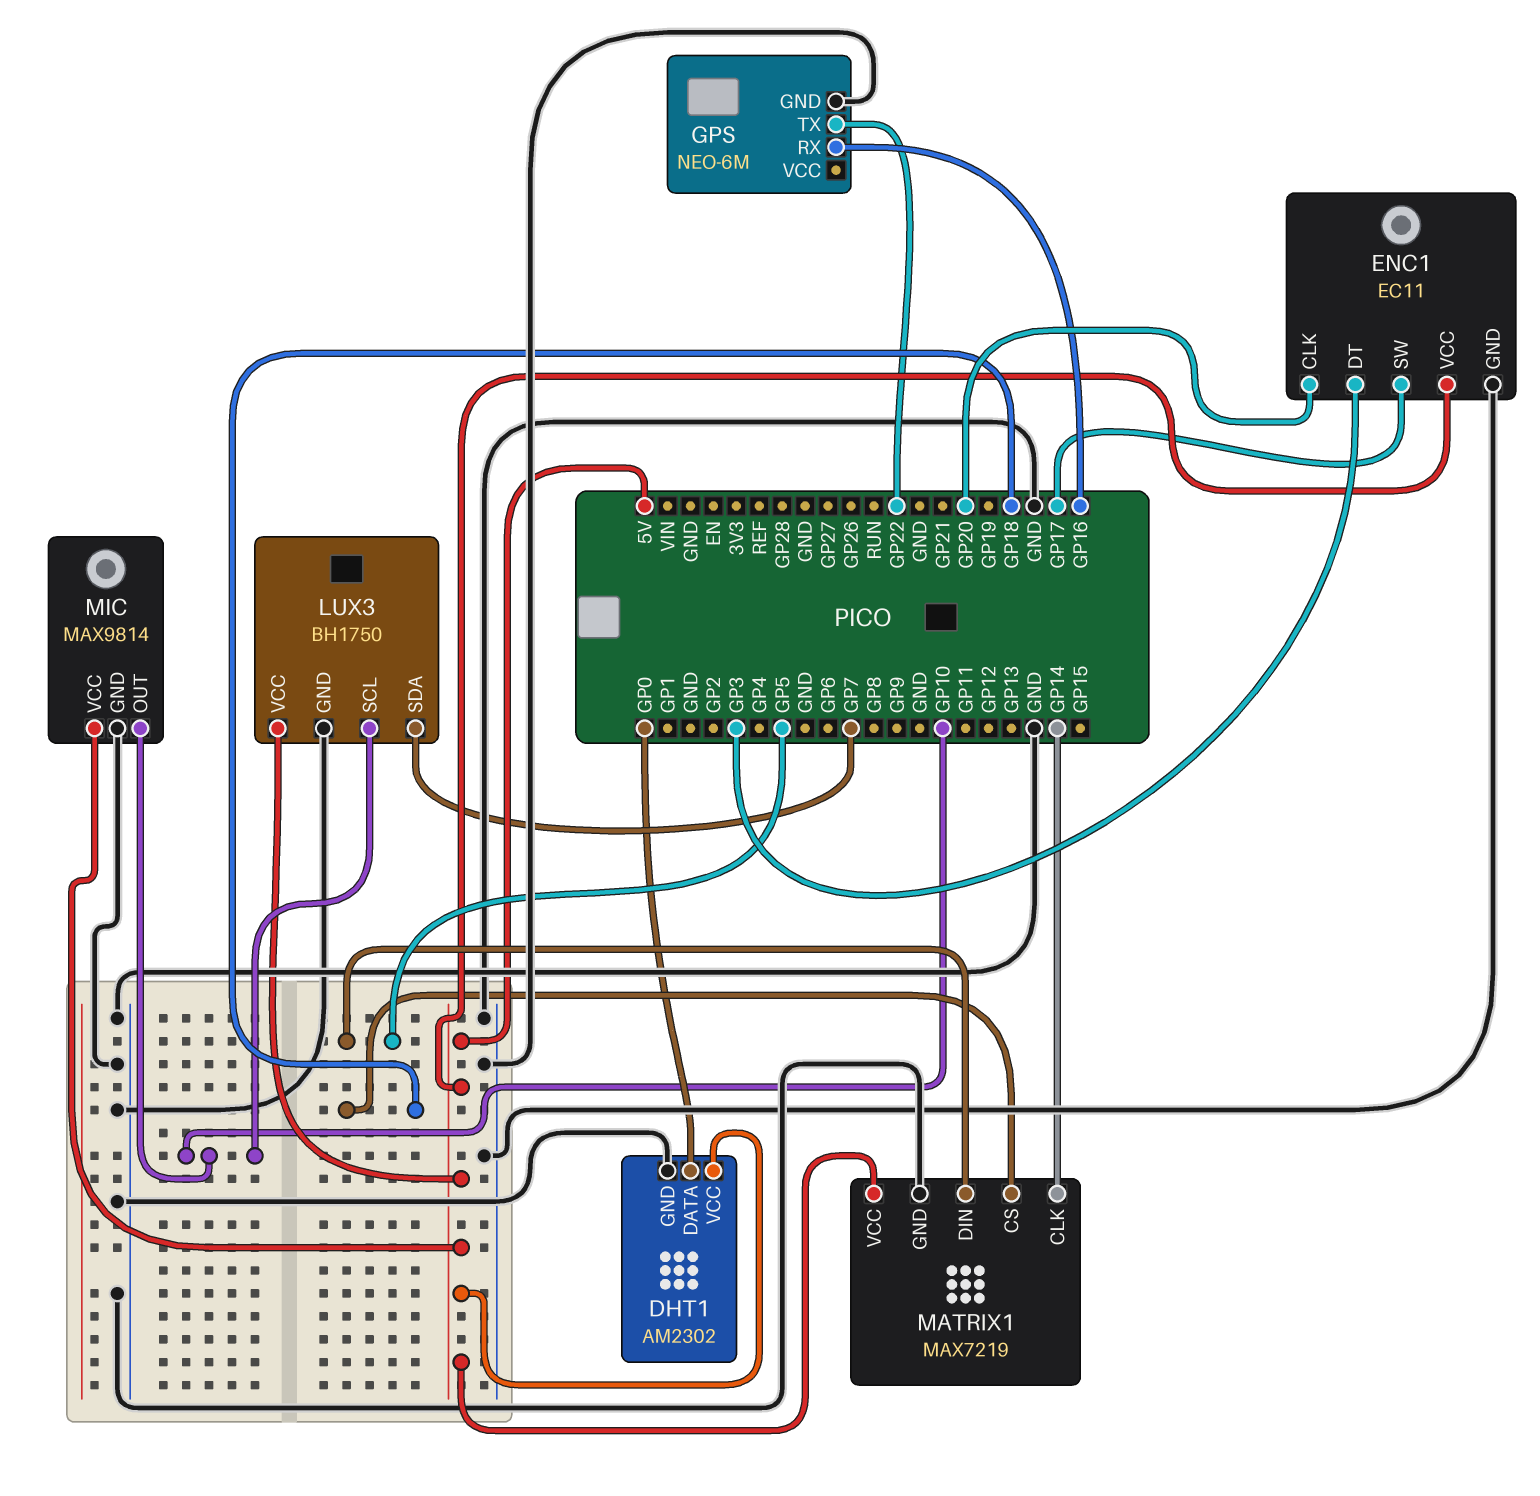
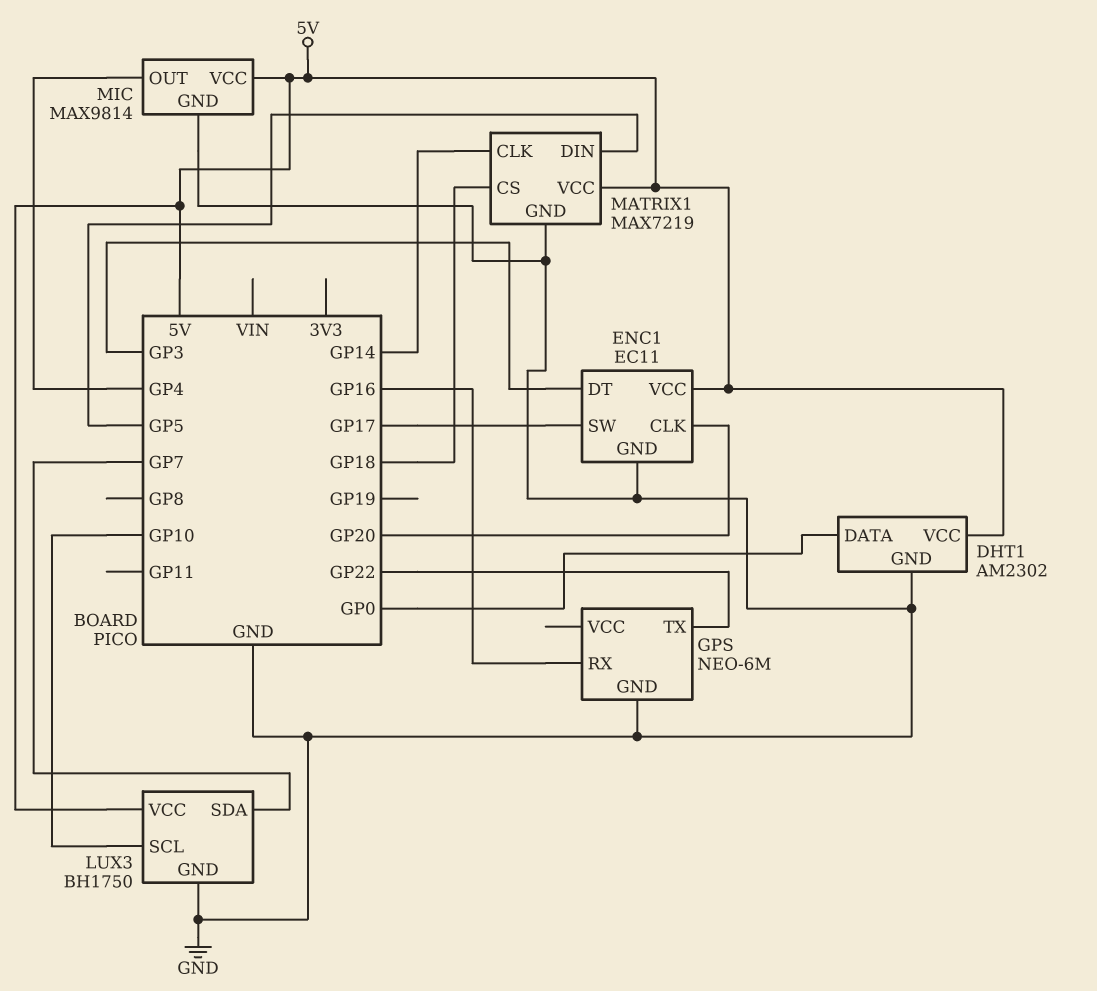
MIC pin OUT: GP10 -> GP4

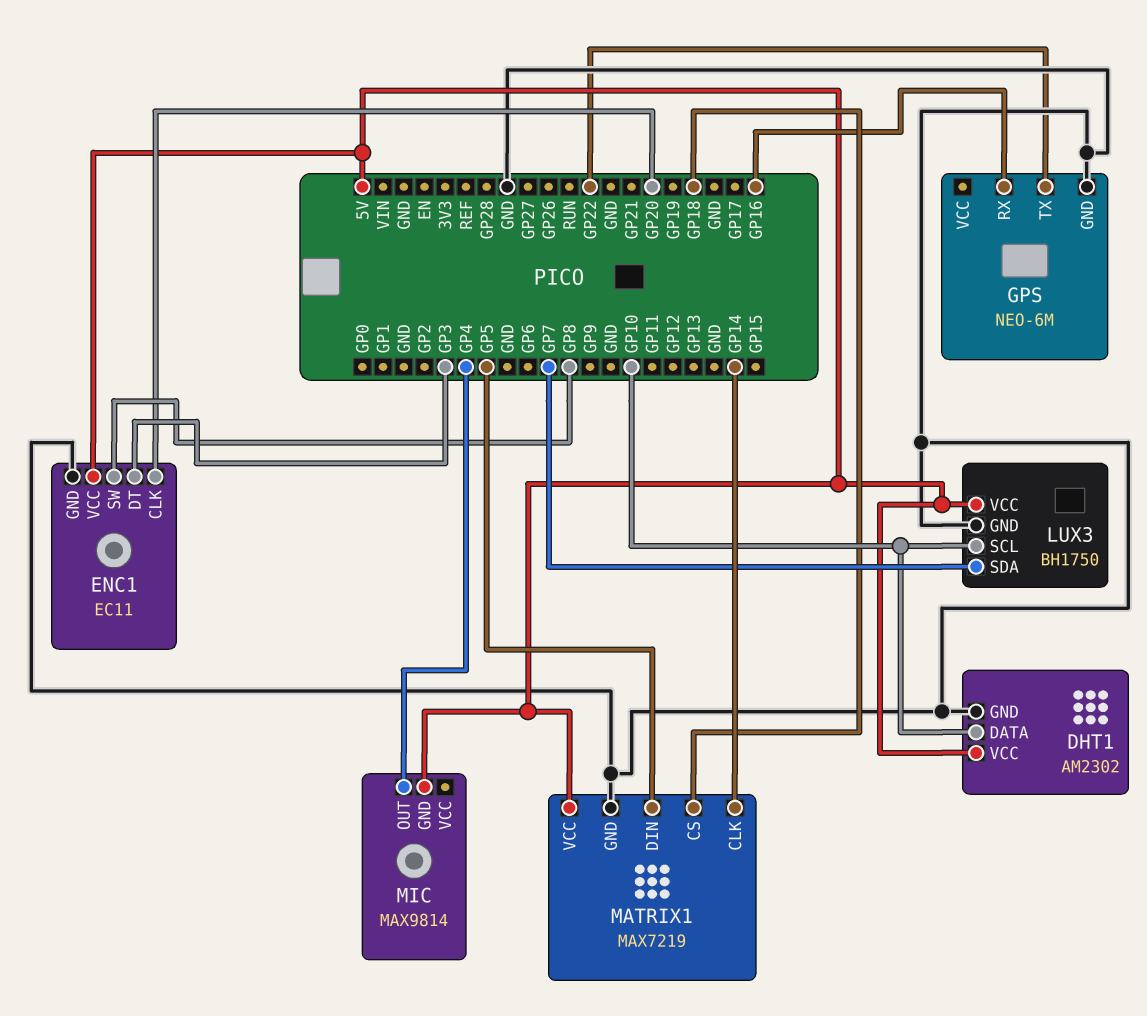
DHT1 pin DATA: GP0 -> GP10
ENC1 pin SW: GP17 -> GP8
MIC pin GND: GND -> 5V
MIC pin VCC: 5V -> none

